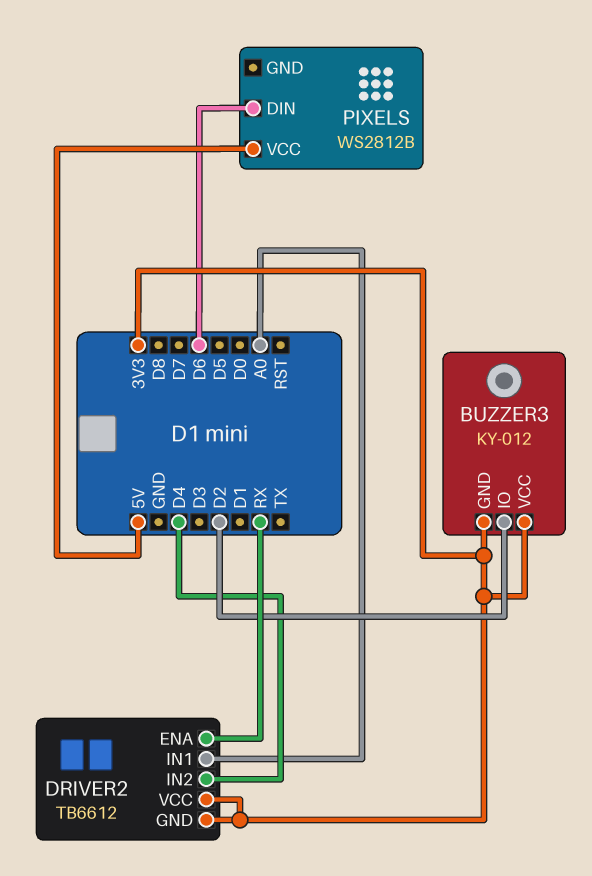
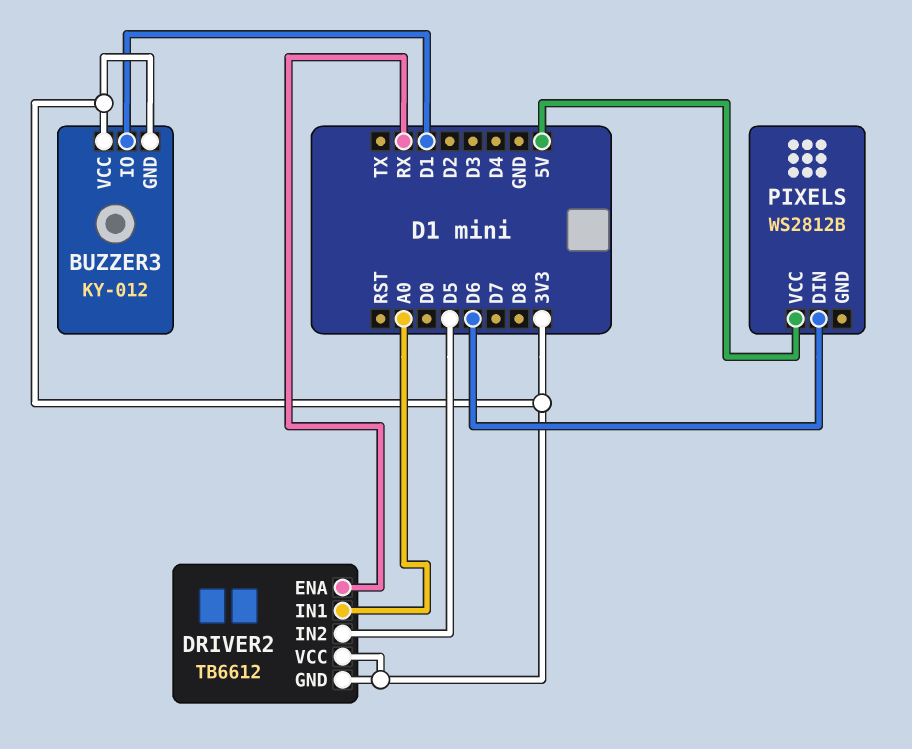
BUZZER3 pin IO: D2 -> D1
DRIVER2 pin IN2: D4 -> D5

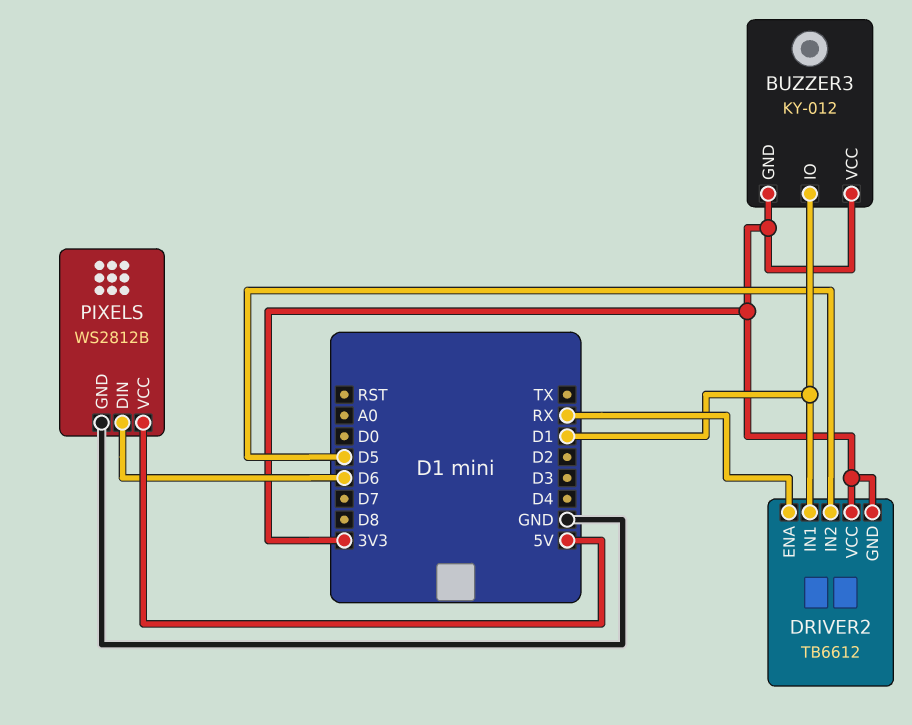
DRIVER2 pin IN1: A0 -> D1
PIXELS pin GND: none -> GND

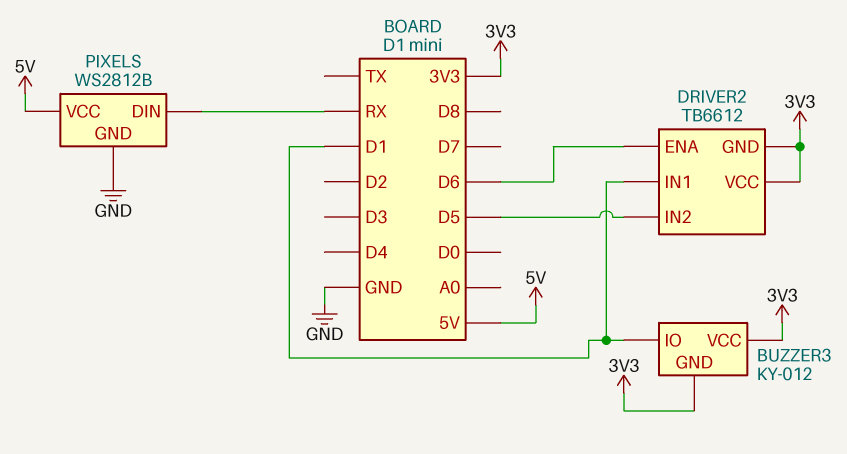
DRIVER2 pin ENA: RX -> D6
PIXELS pin DIN: D6 -> RX

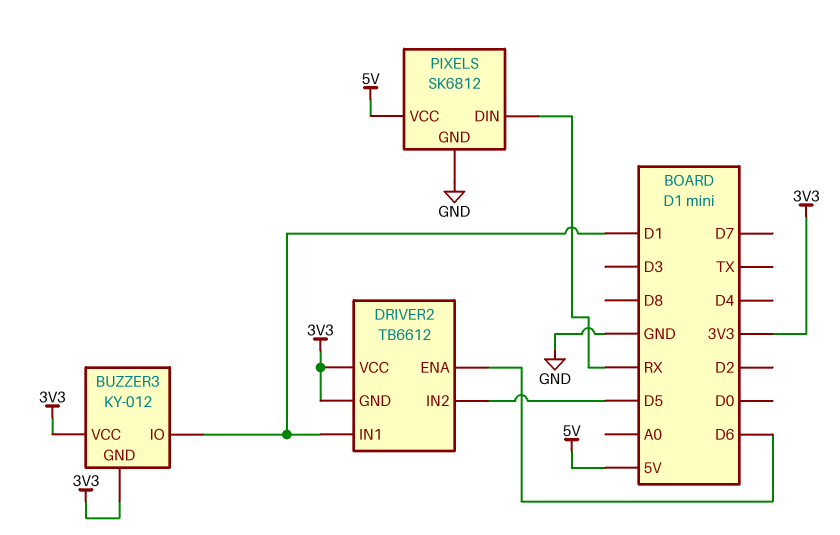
PIXELS: WS2812B -> SK6812

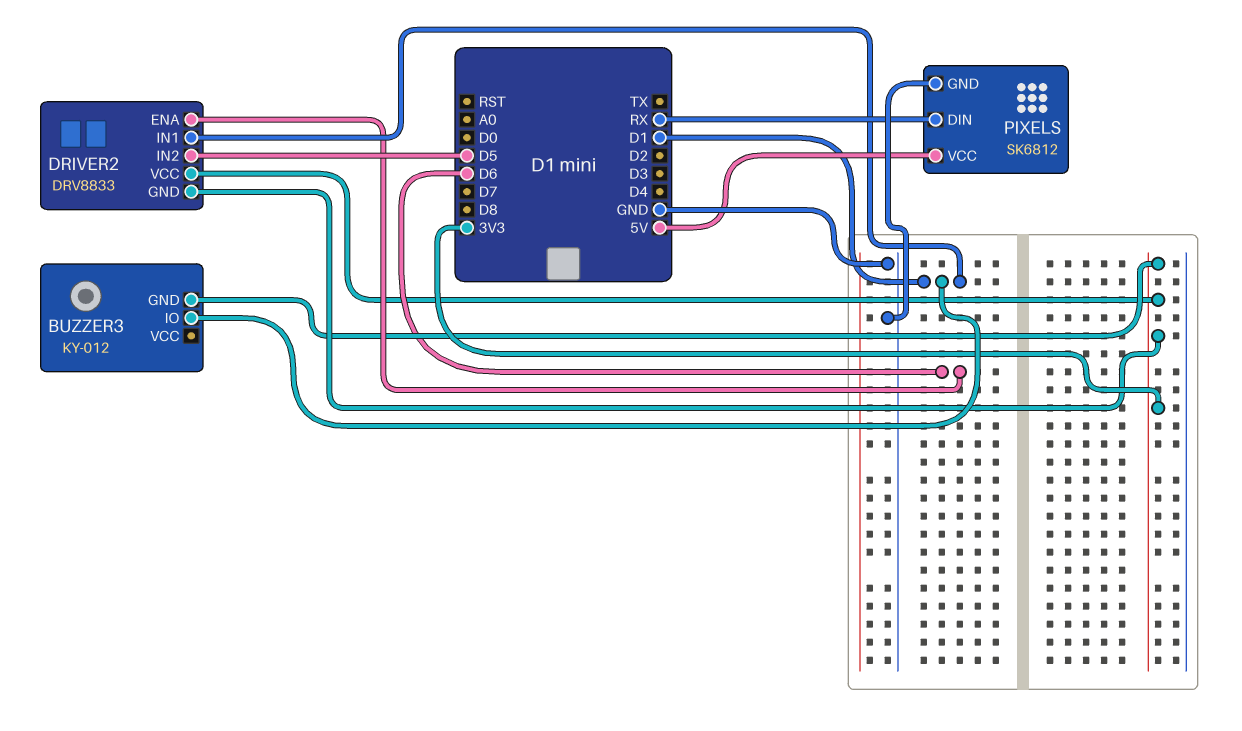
BUZZER3 pin VCC: 3V3 -> none
DRIVER2: TB6612 -> DRV8833

